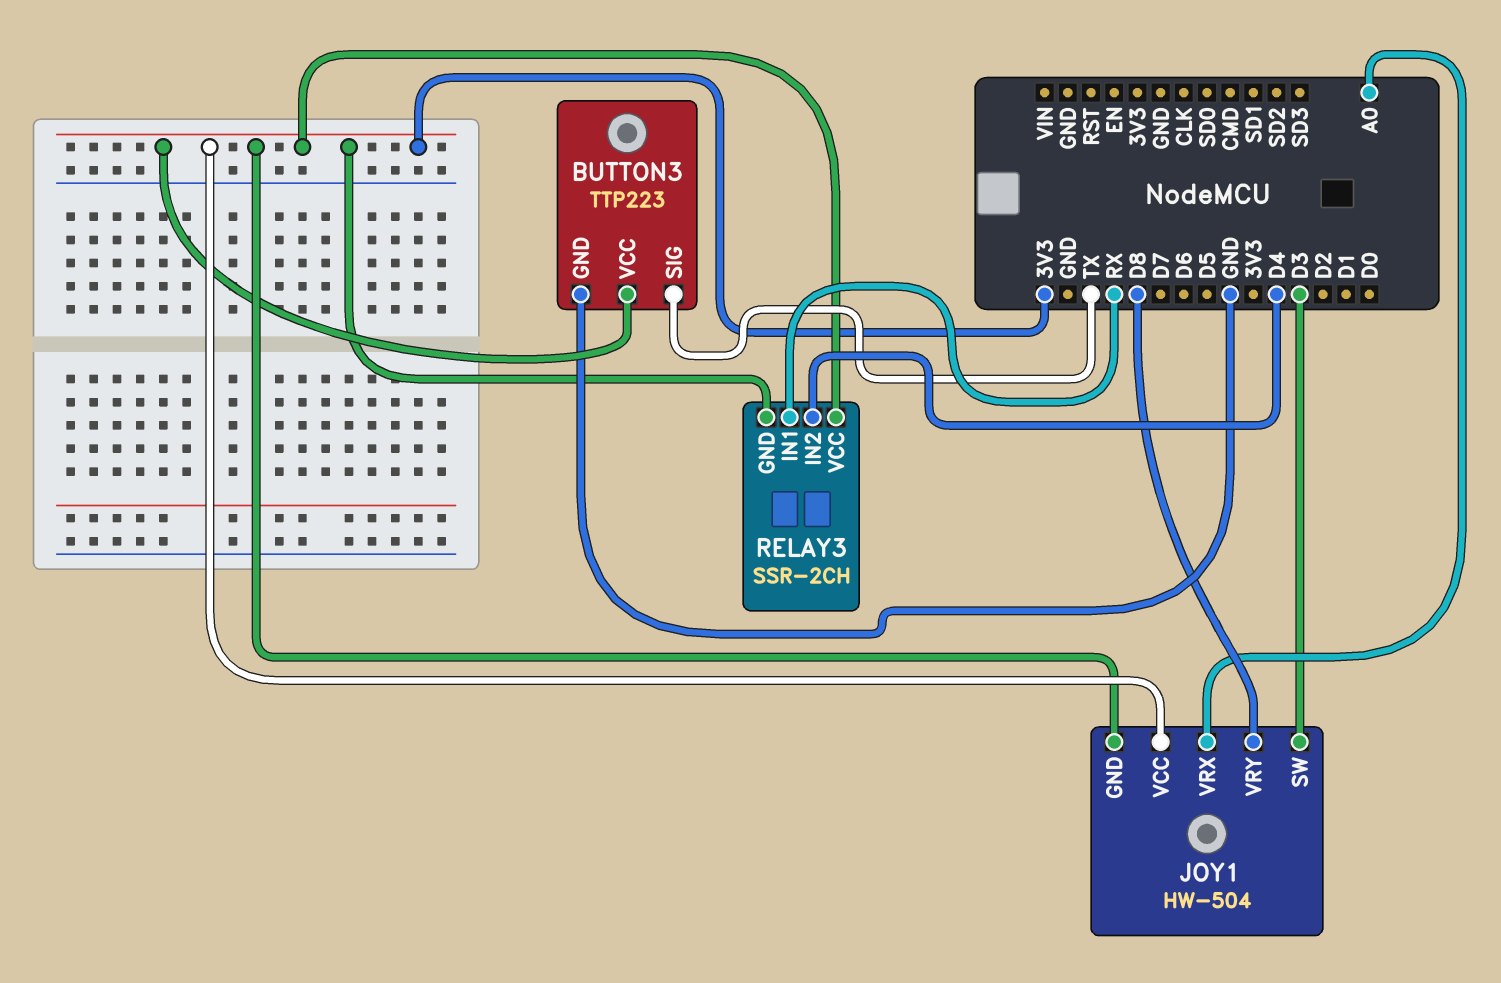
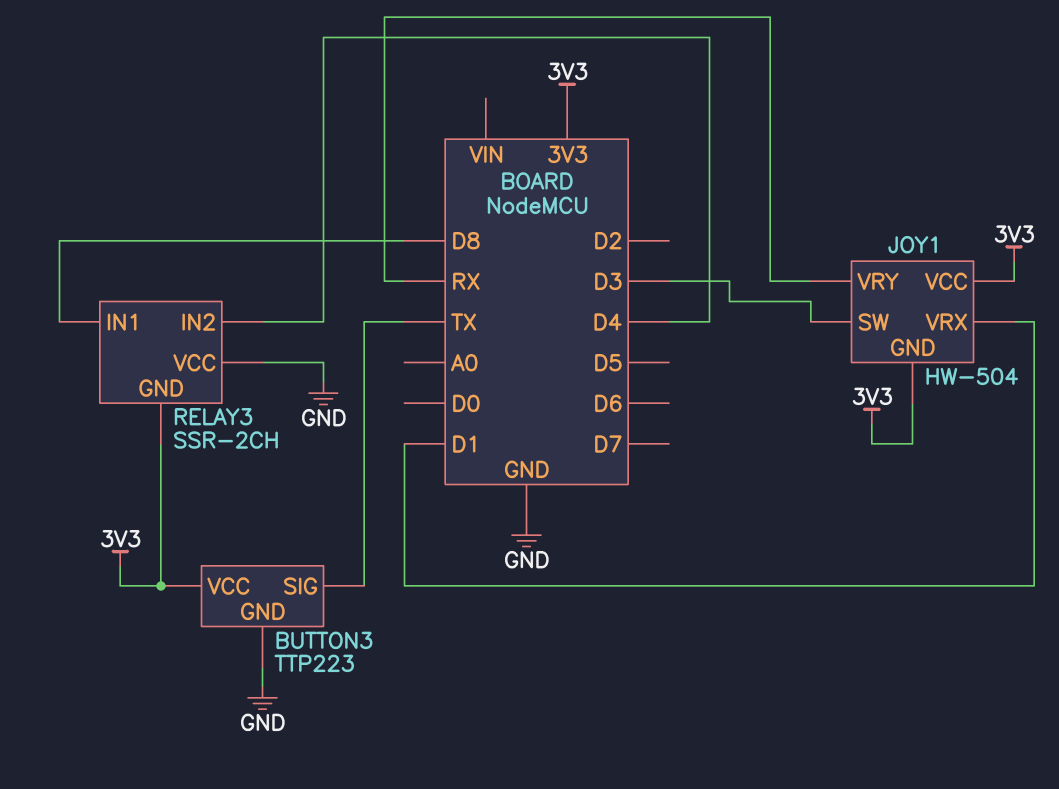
JOY1 pin VRX: A0 -> D1
JOY1 pin VRY: D8 -> RX
RELAY3 pin IN1: RX -> D8
RELAY3 pin VCC: 3V3 -> GND

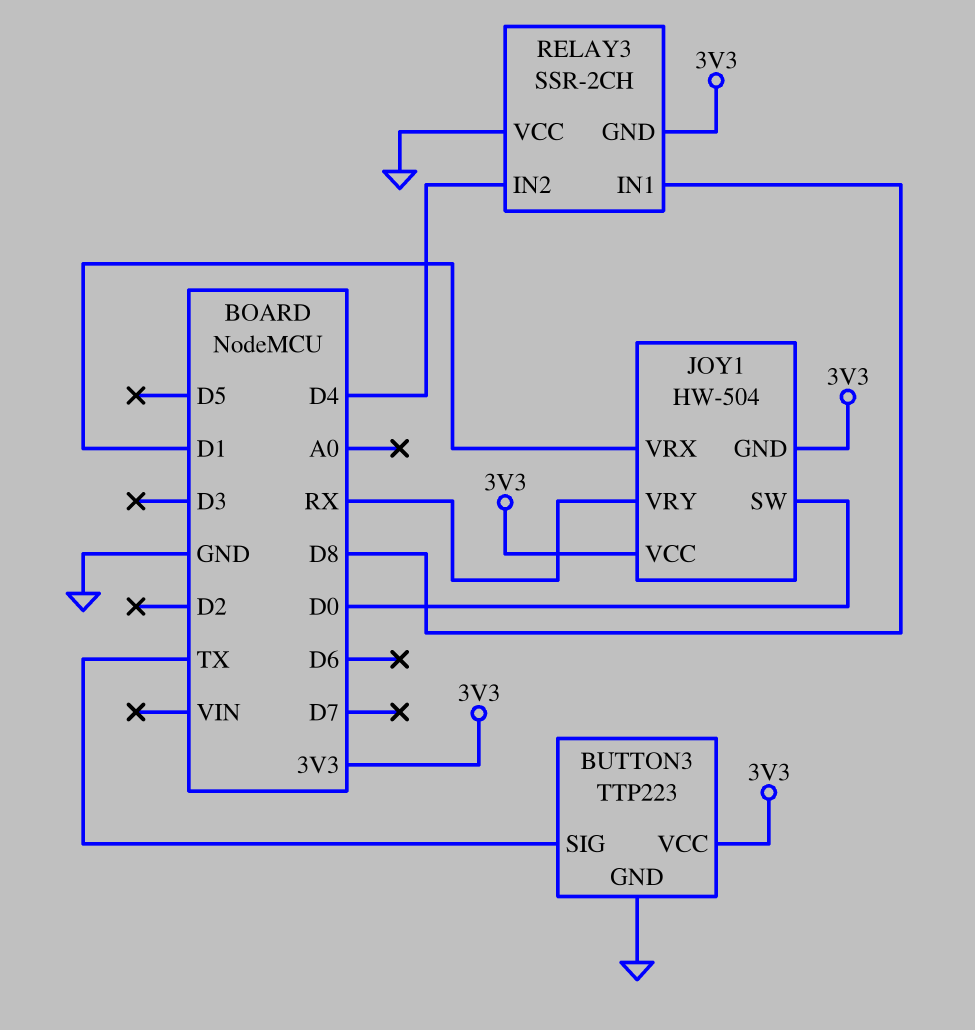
JOY1 pin SW: D3 -> D0

